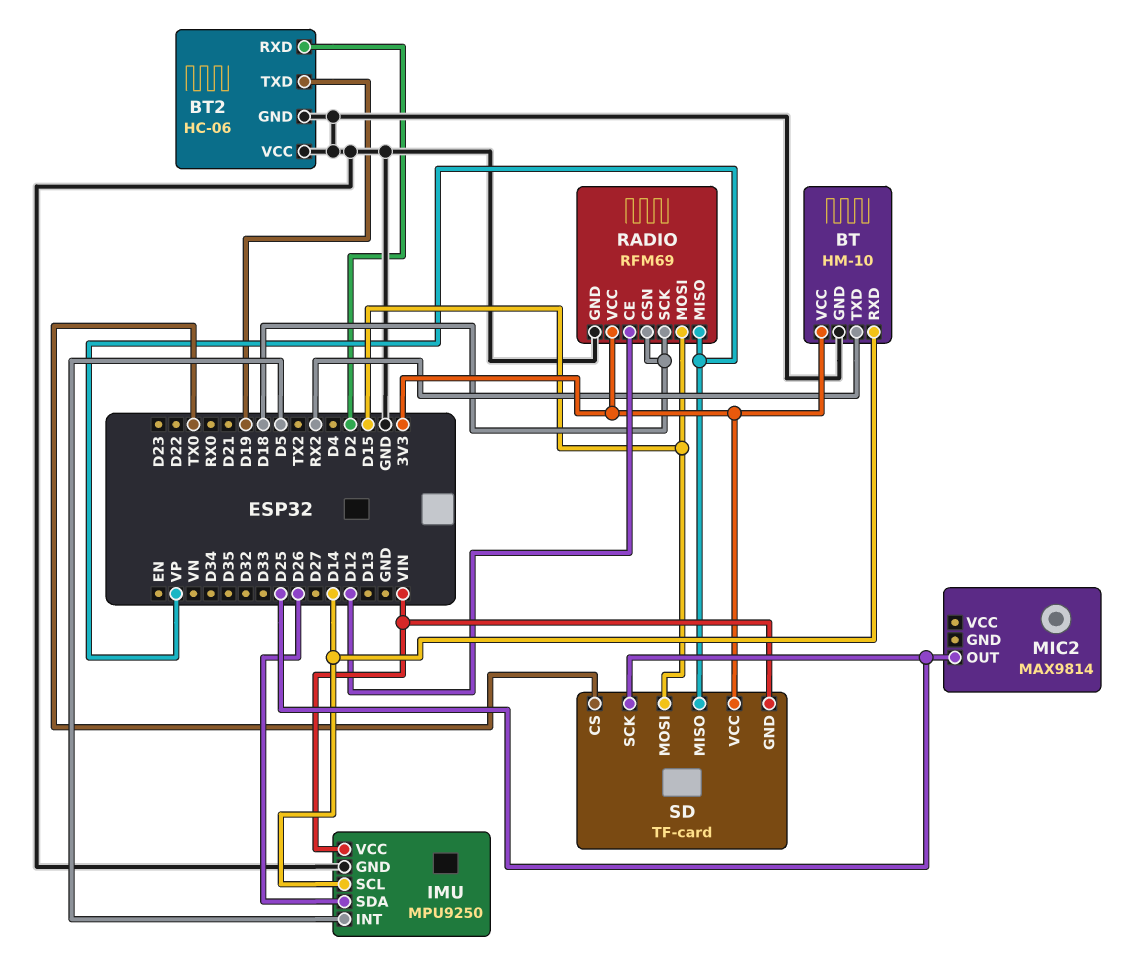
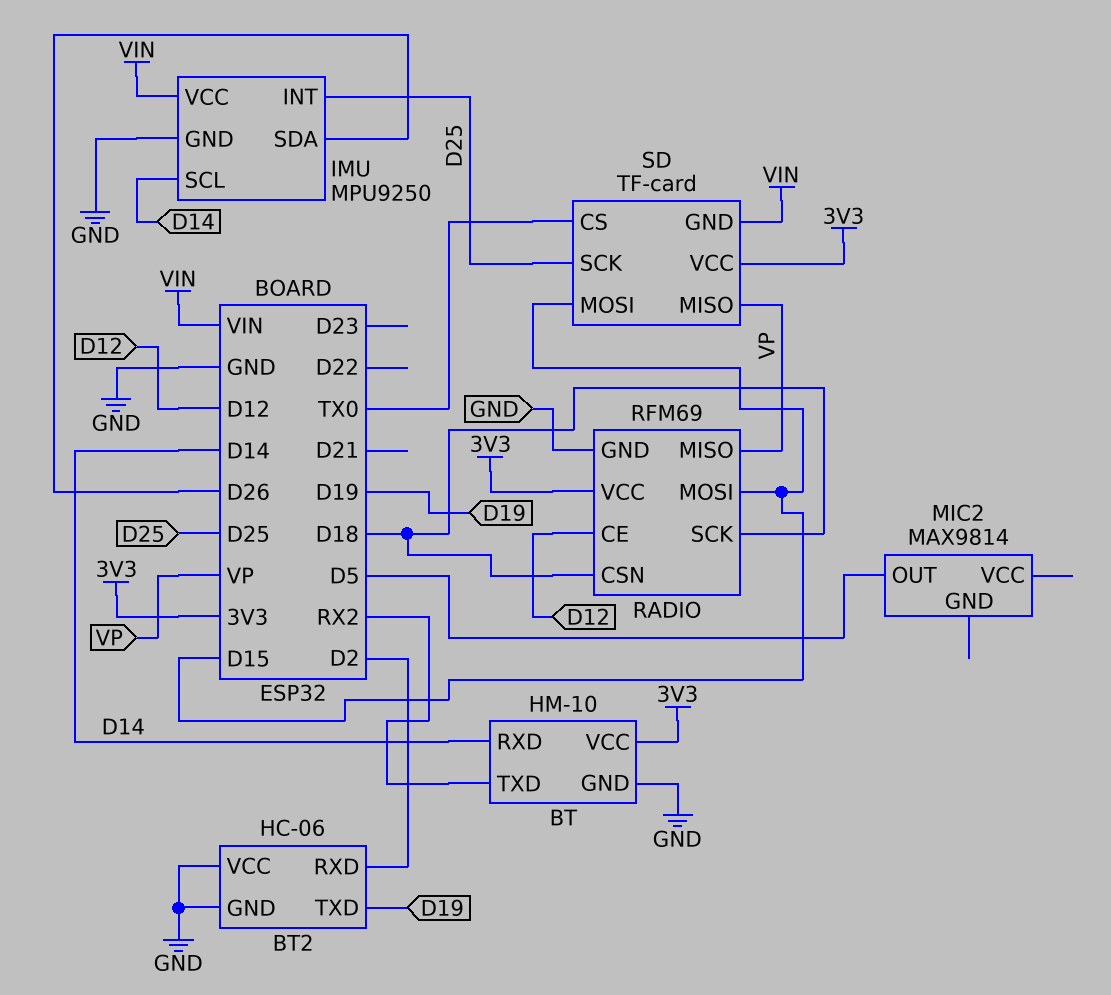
IMU pin INT: D5 -> D25
MIC2 pin OUT: D25 -> D5

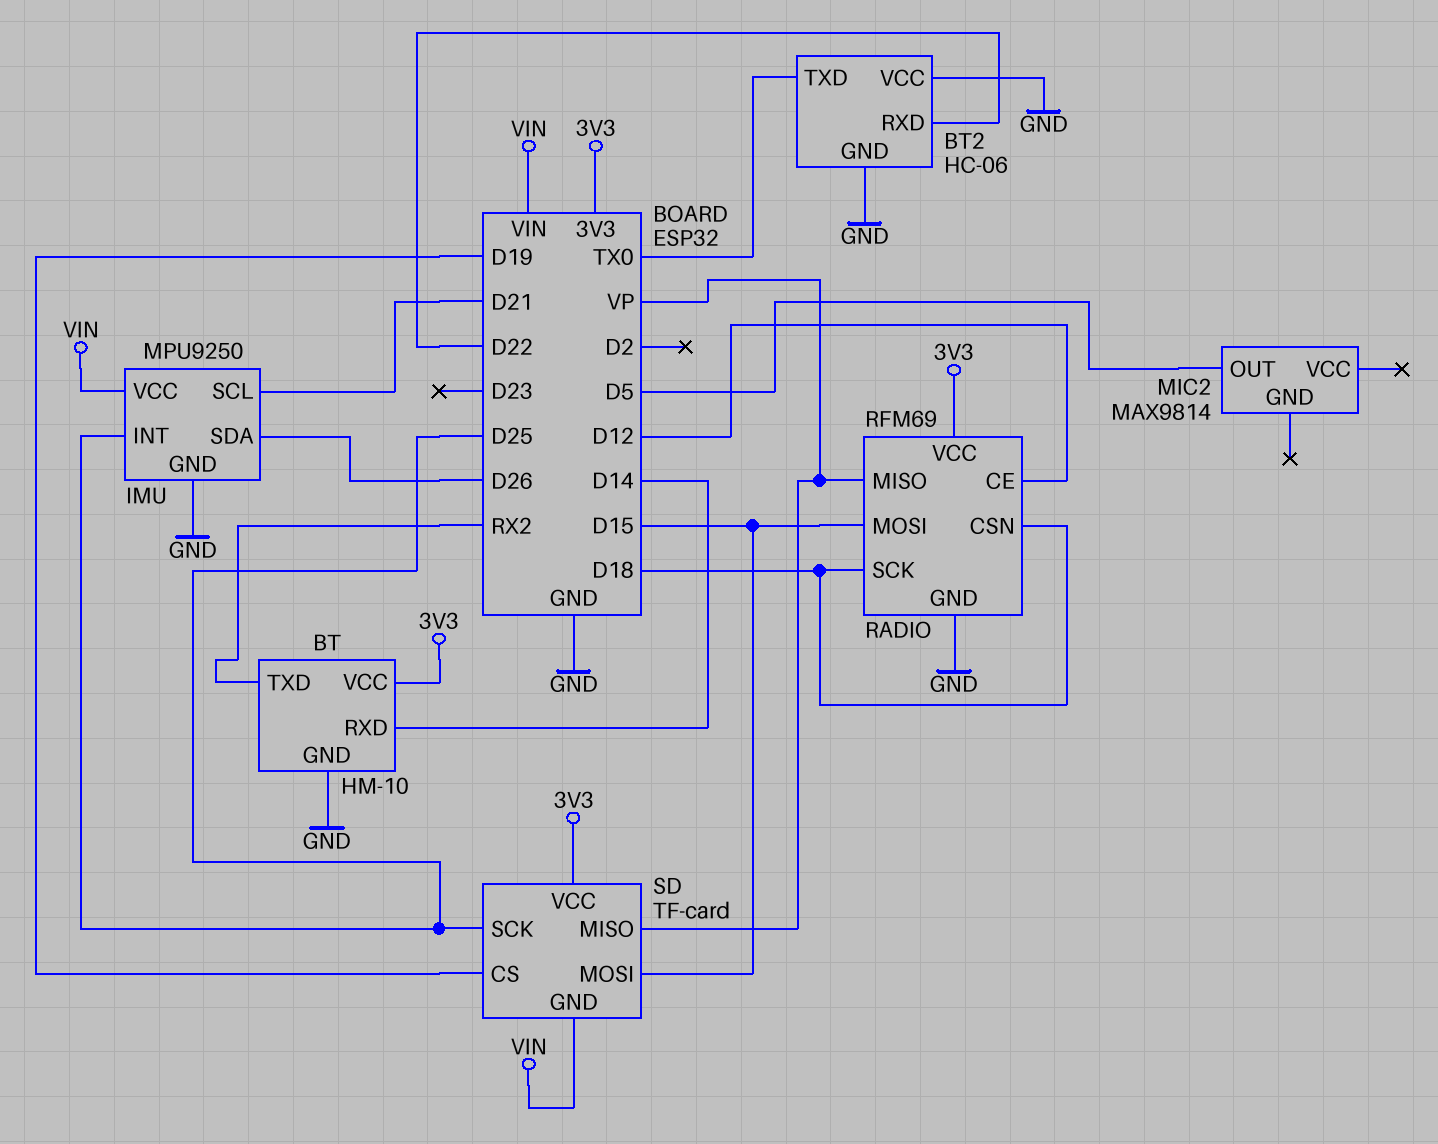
BT2 pin RXD: D2 -> D22
BT2 pin TXD: D19 -> TX0
IMU pin SCL: D14 -> D21
SD pin CS: TX0 -> D19

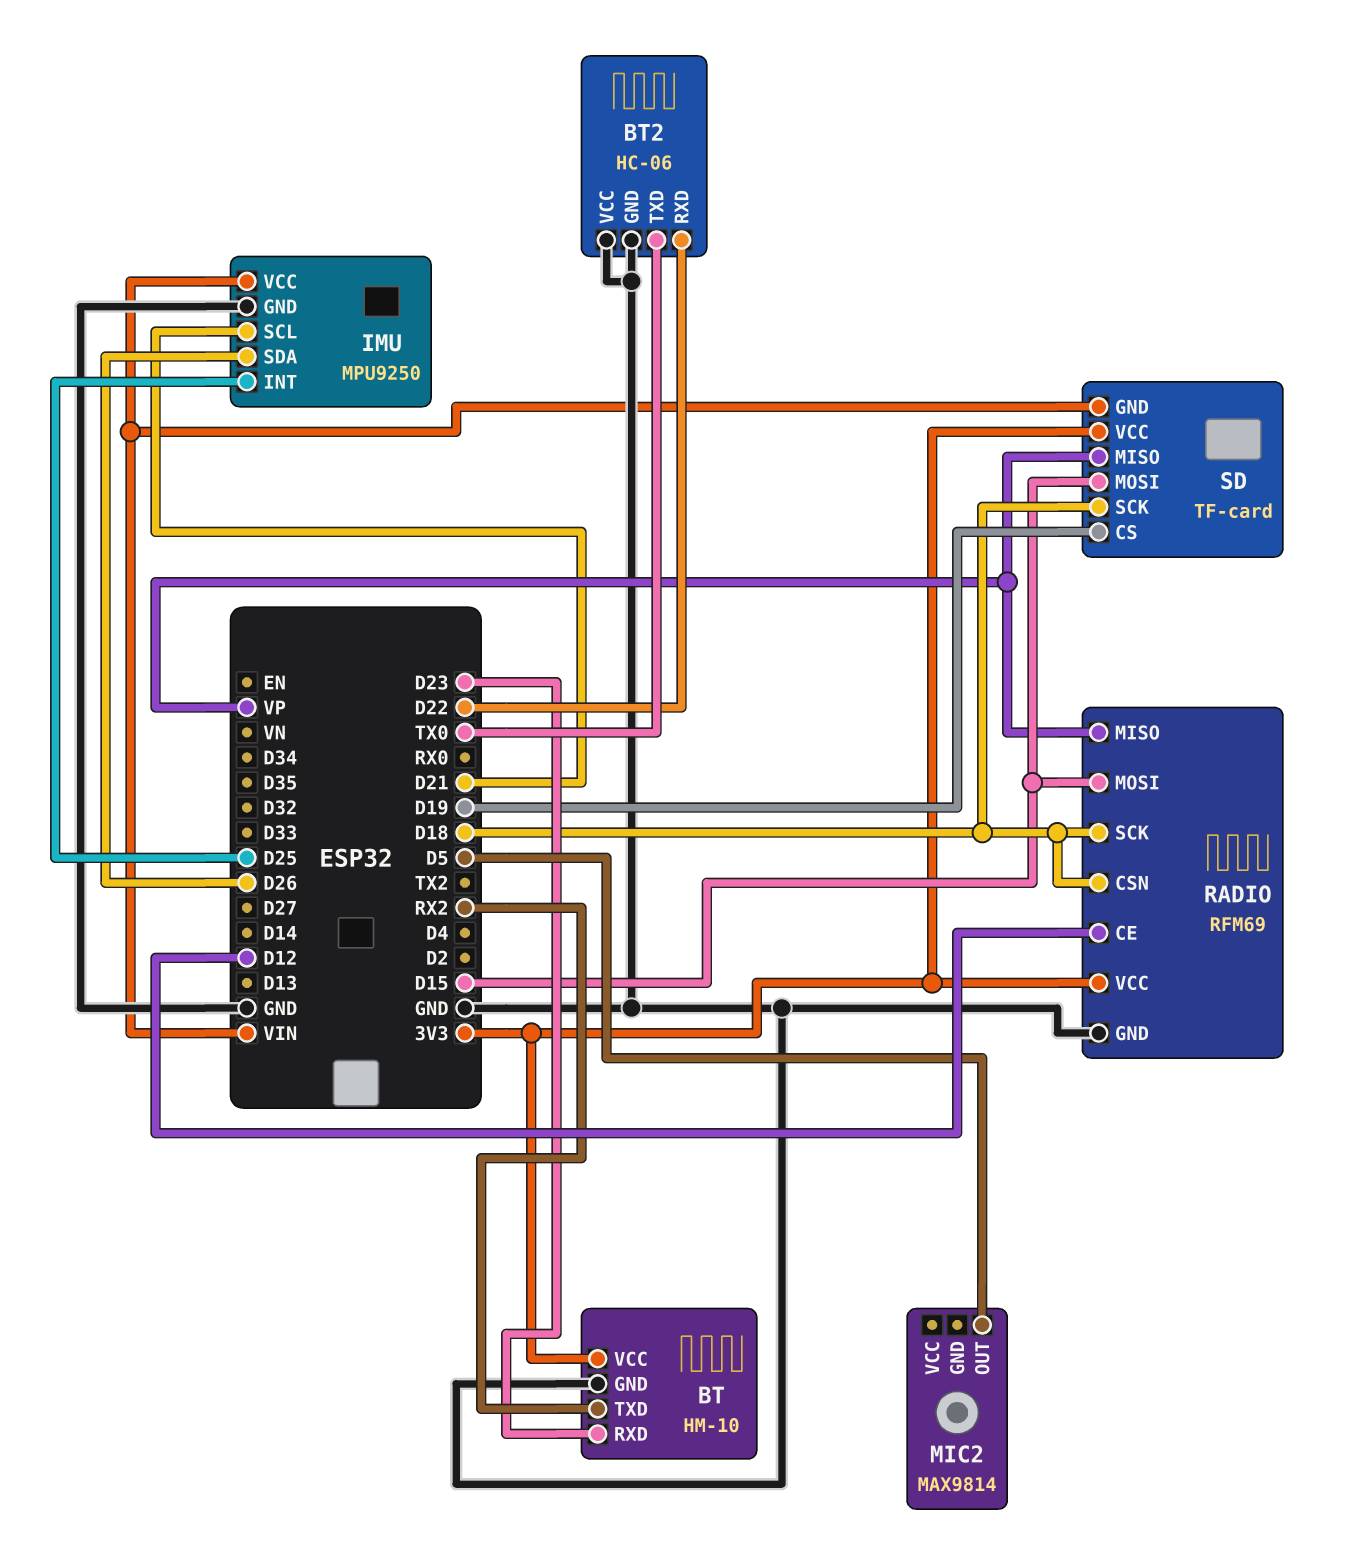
BT pin RXD: D14 -> D23
SD pin SCK: D25 -> D18

